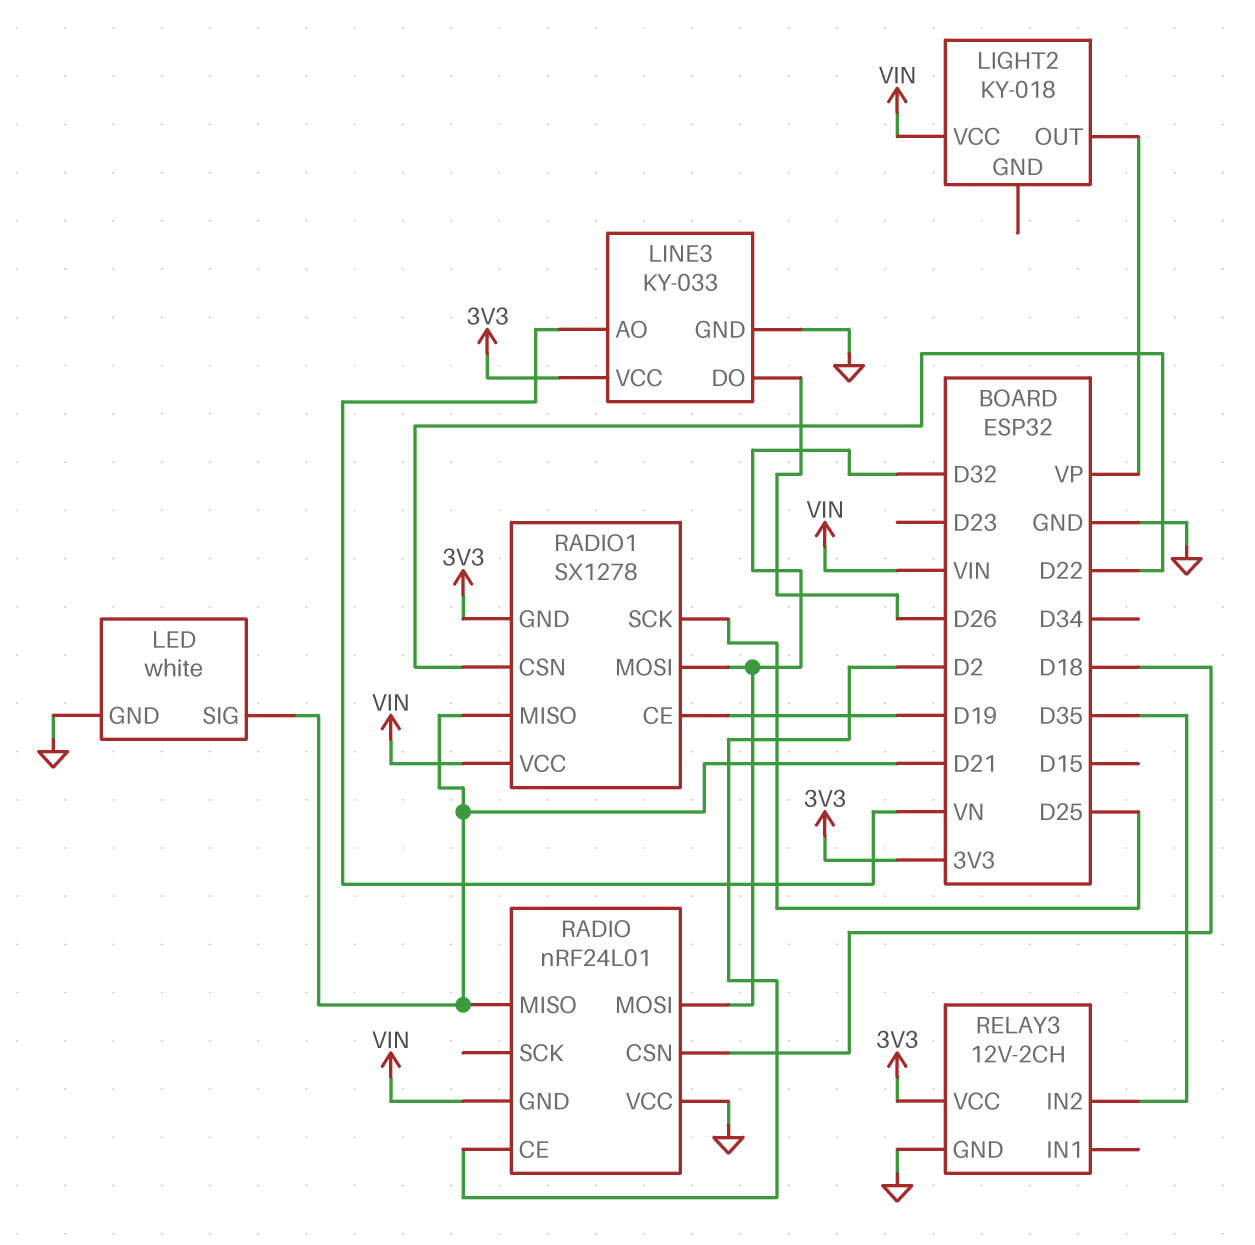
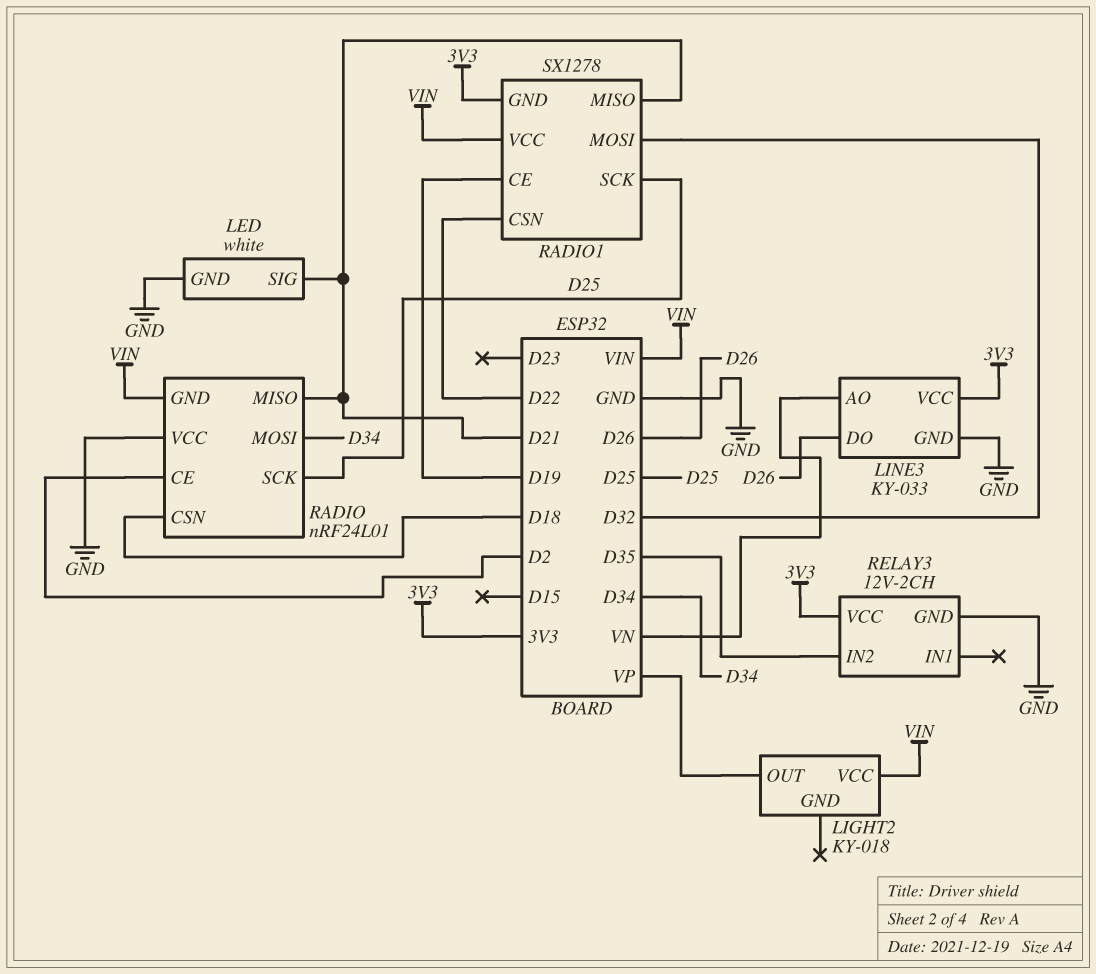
RADIO pin MOSI: D32 -> D34
RADIO pin SCK: none -> D25

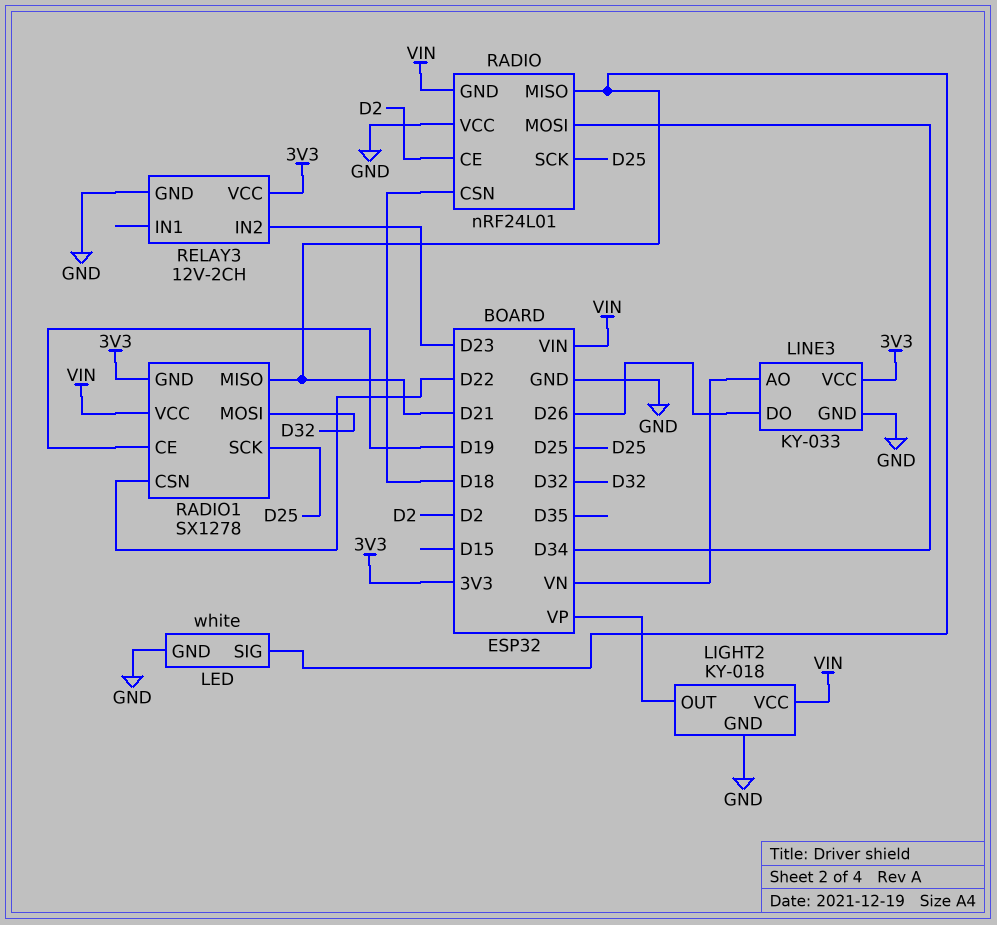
LIGHT2 pin GND: none -> GND
RELAY3 pin IN2: D35 -> D23

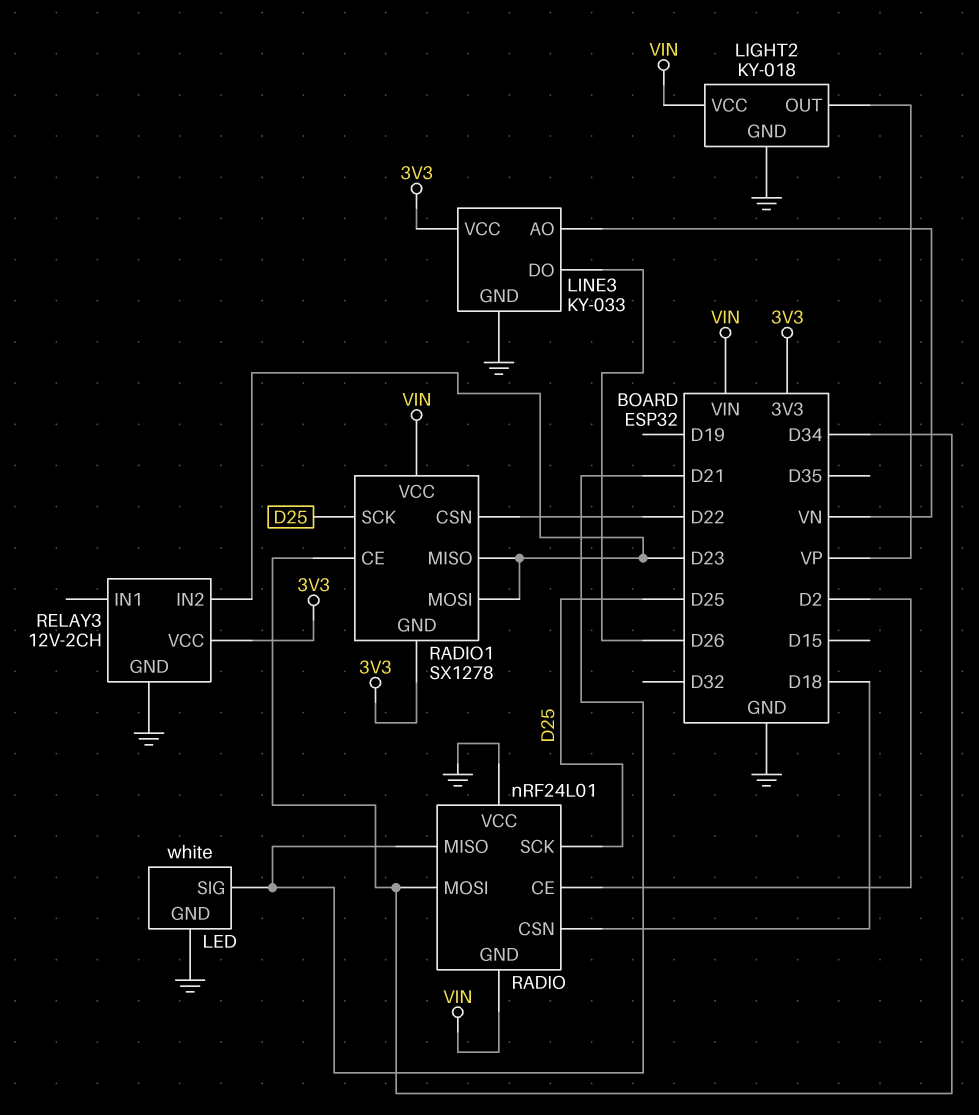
RADIO1 pin CE: D19 -> D34
RADIO1 pin MISO: D21 -> D23
RADIO1 pin MOSI: D32 -> D23

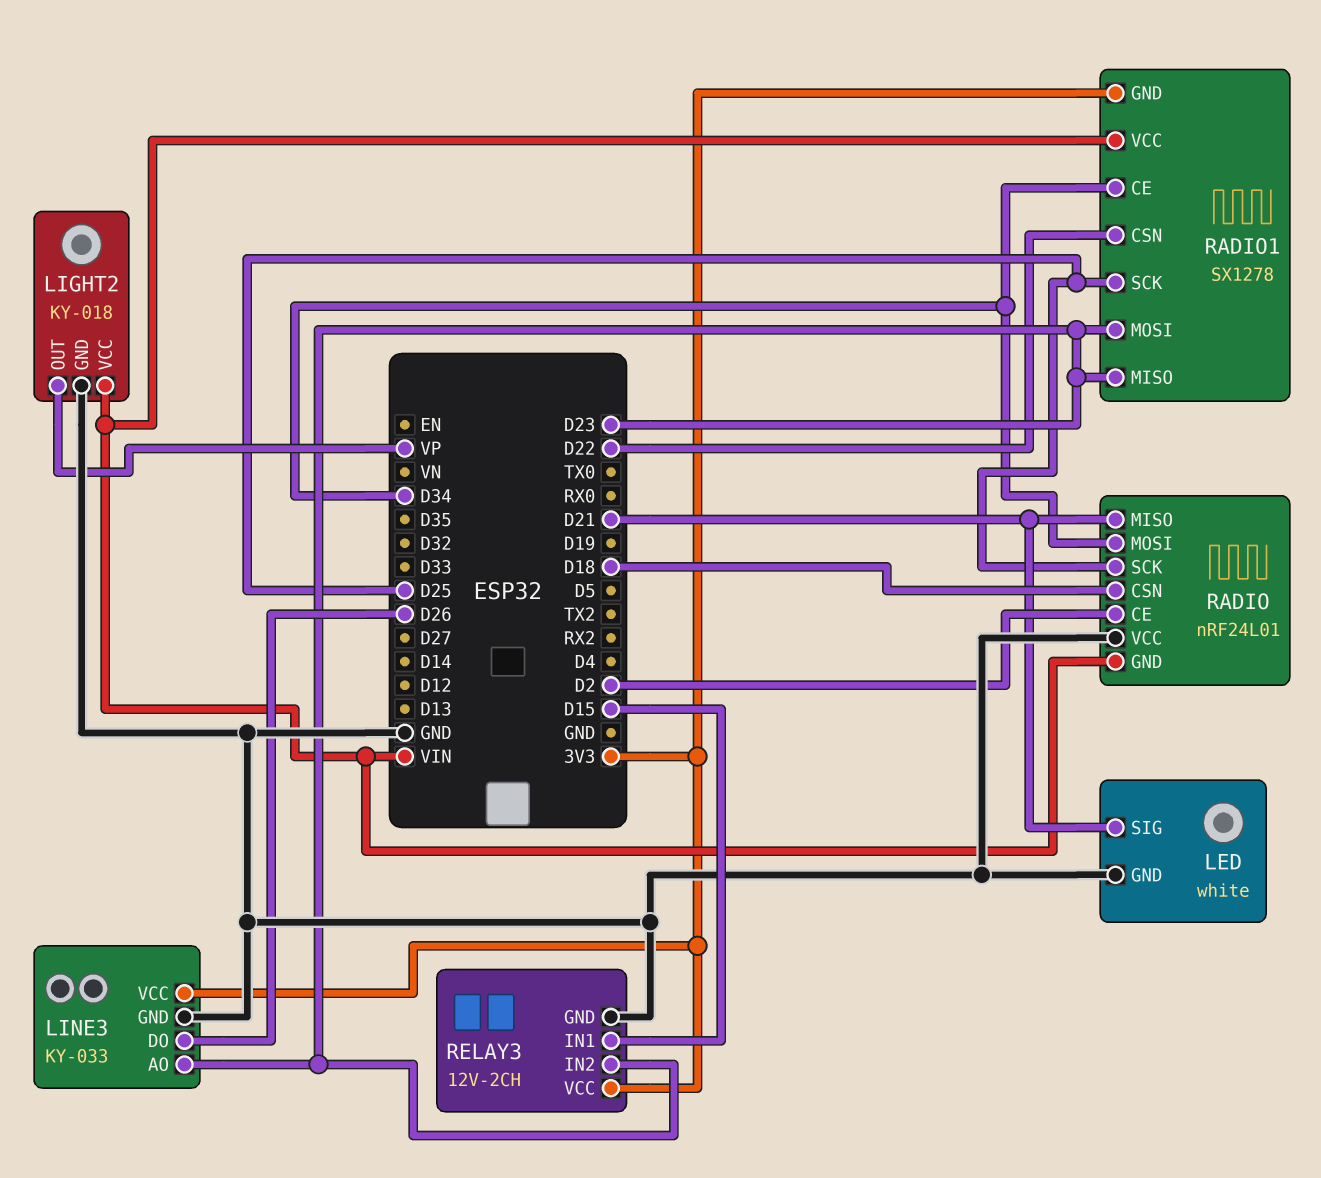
LINE3 pin AO: VN -> D23
RELAY3 pin IN1: none -> D15

